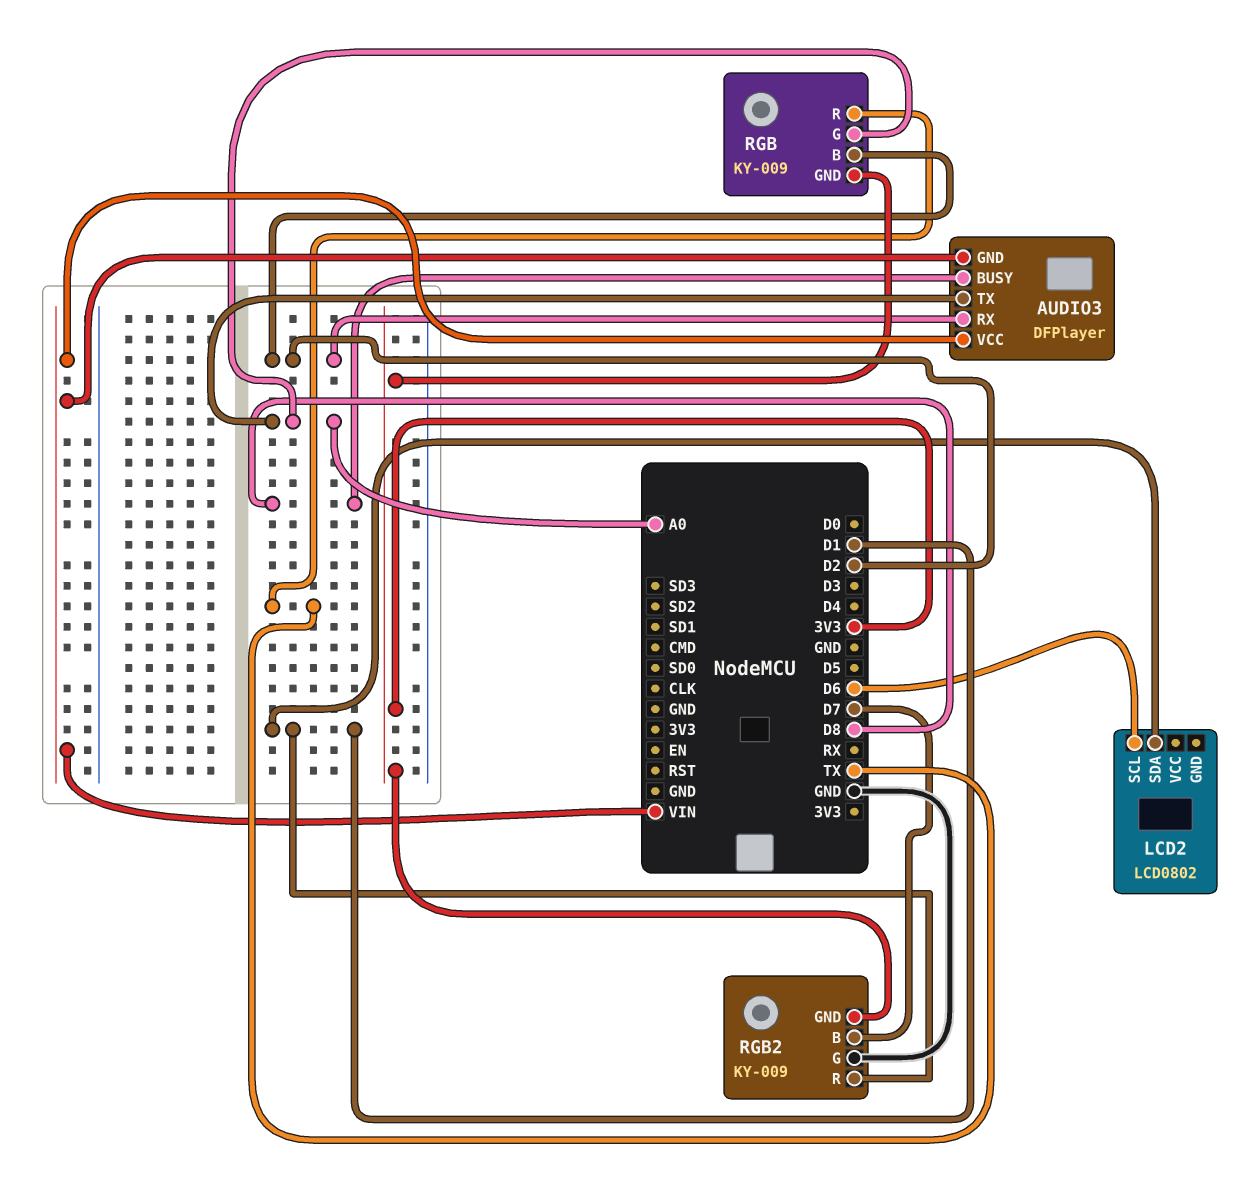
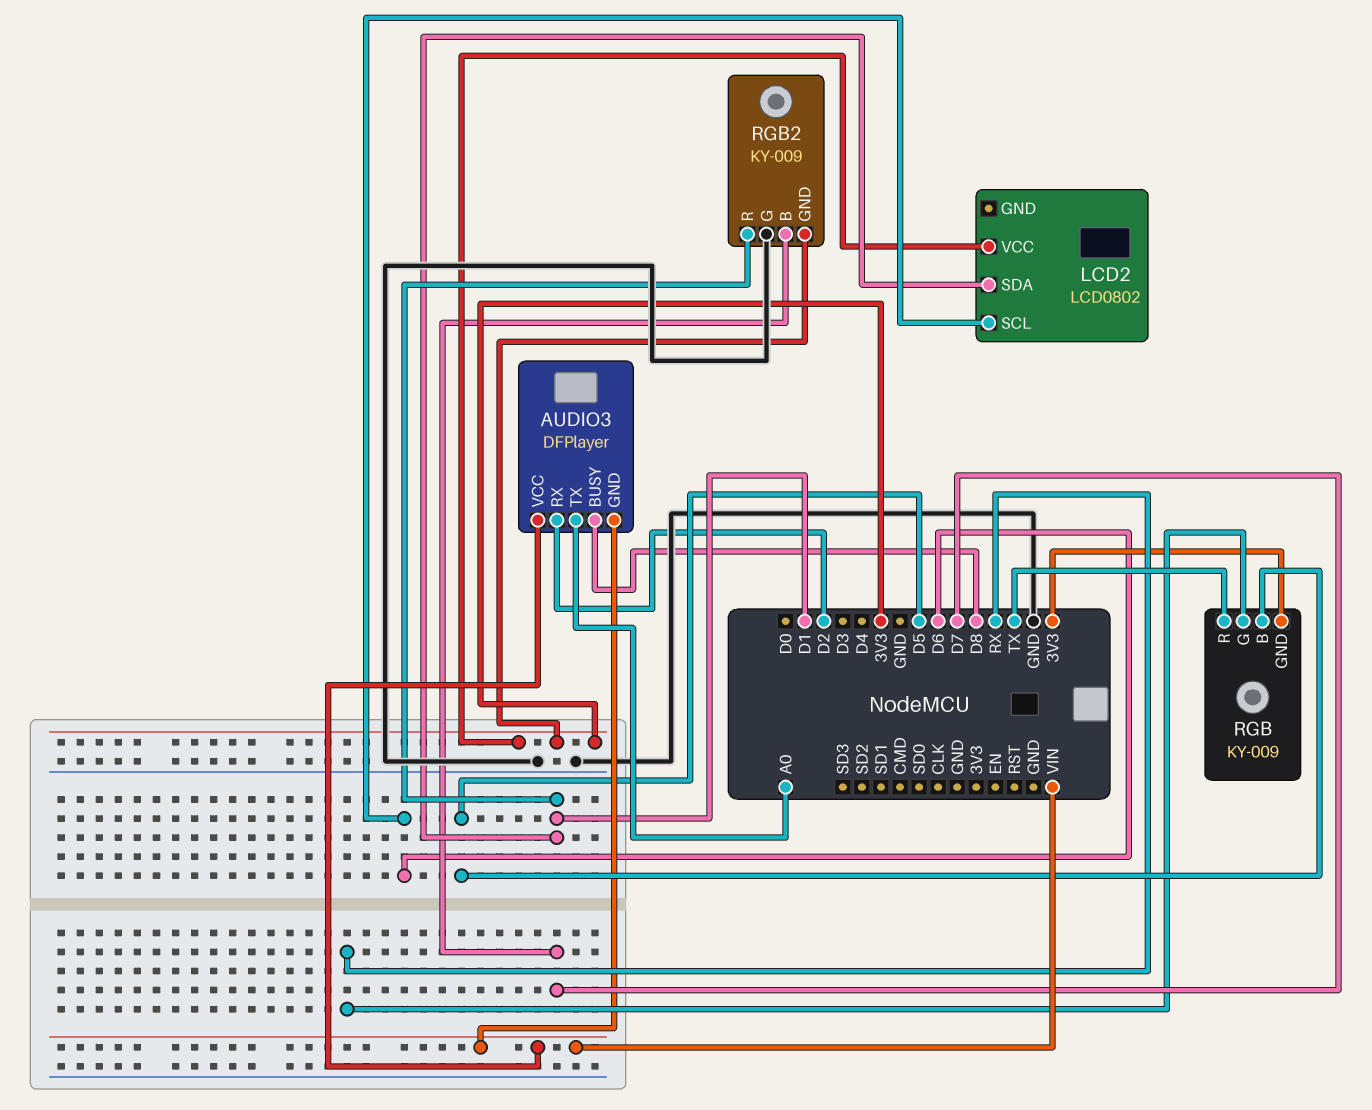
LCD2 pin VCC: none -> 3V3
RGB pin B: D2 -> D5
RGB pin G: A0 -> RX

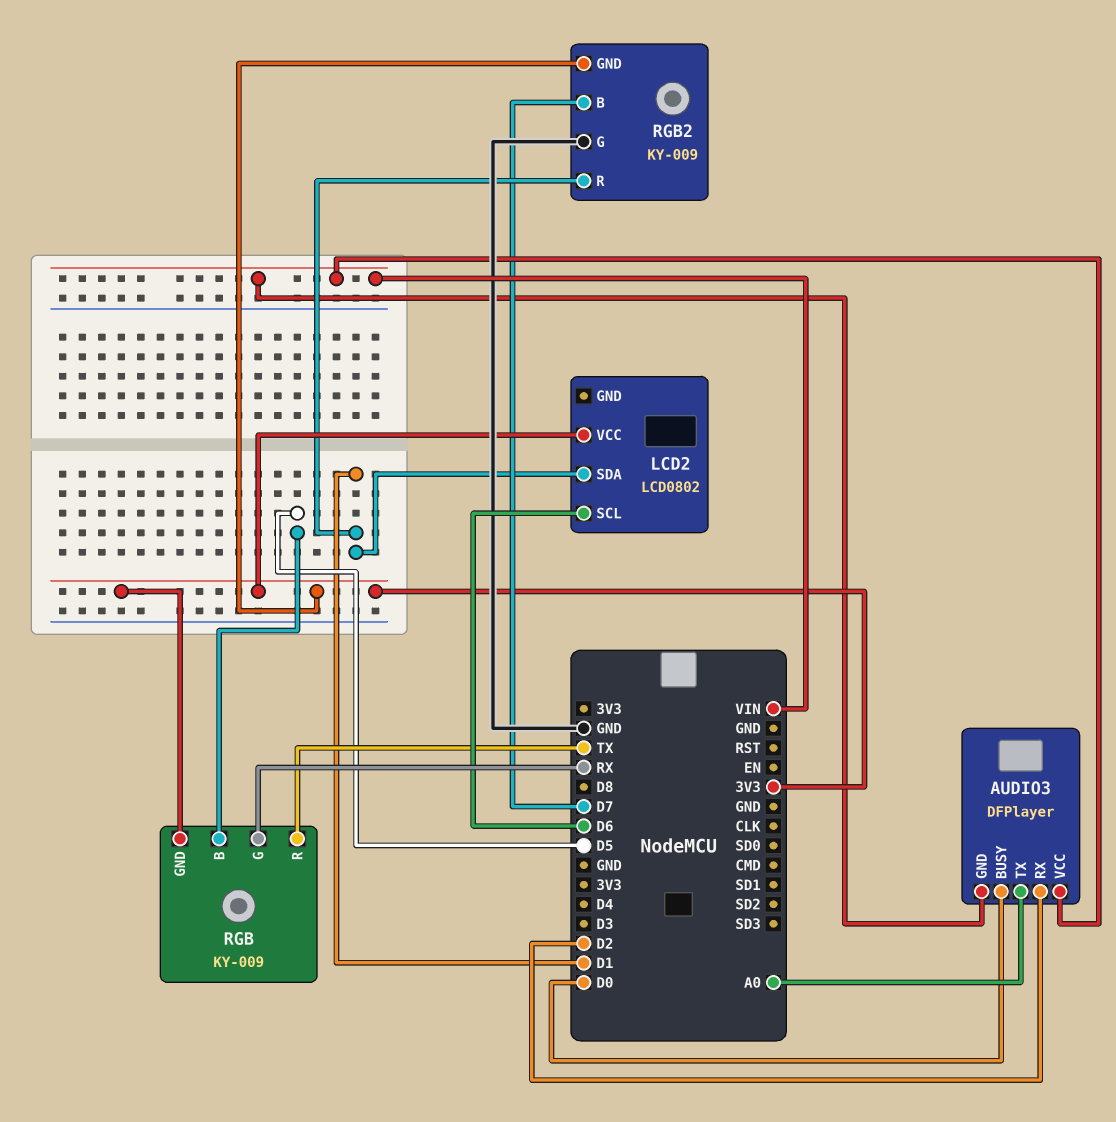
AUDIO3 pin BUSY: D8 -> D0

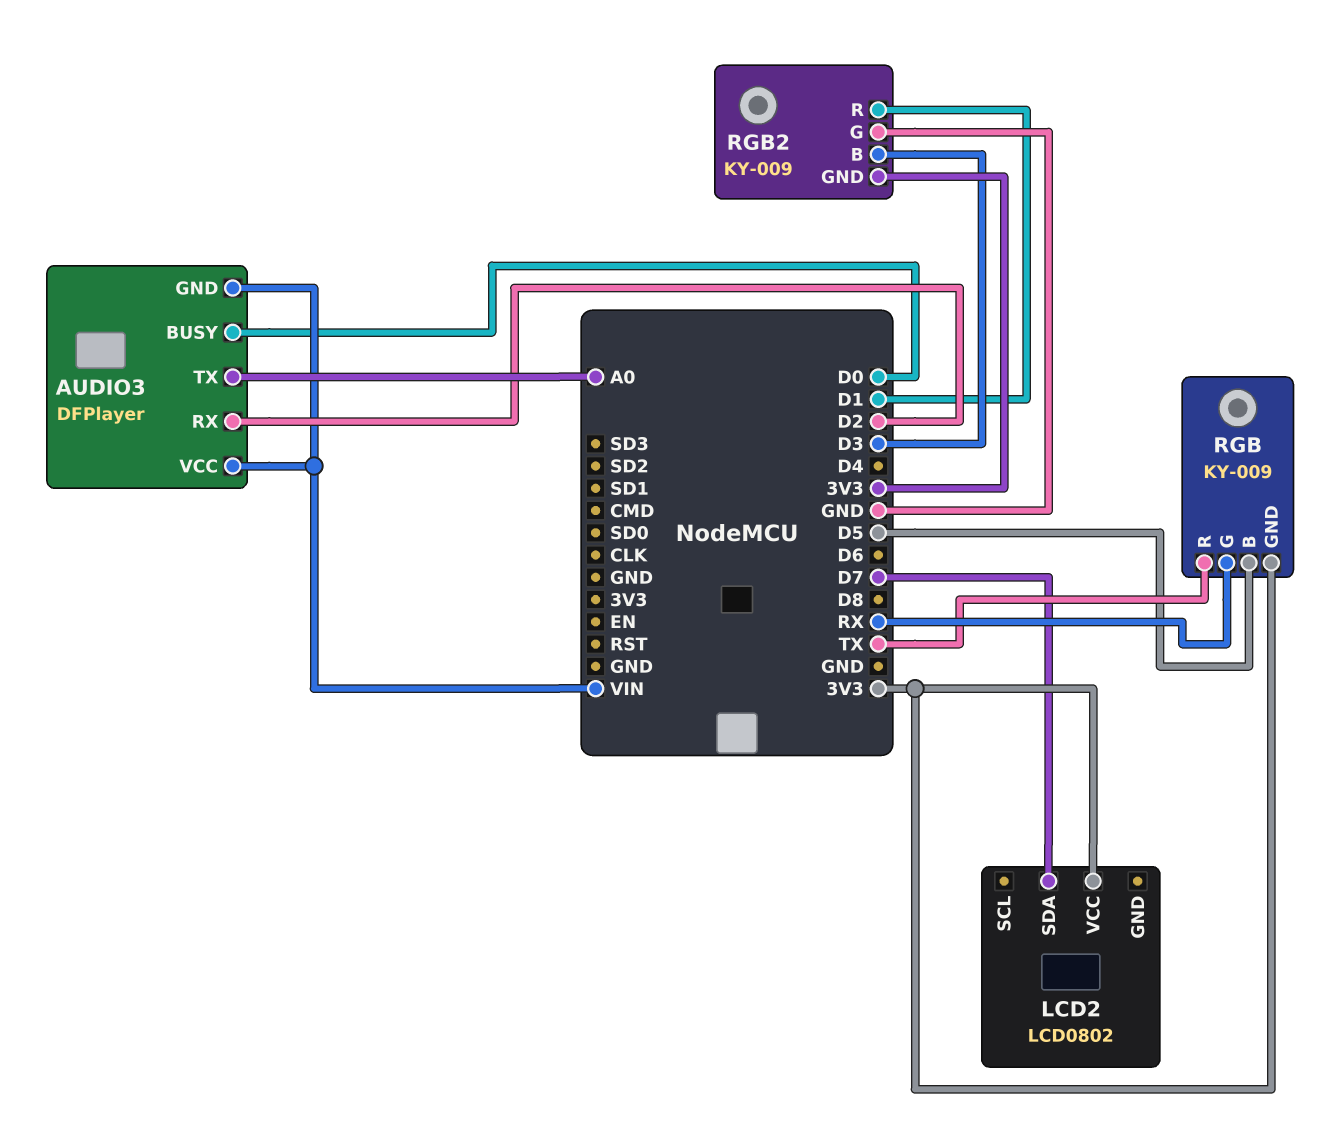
LCD2 pin SCL: D6 -> none
LCD2 pin SDA: D1 -> D7
RGB2 pin B: D7 -> D3

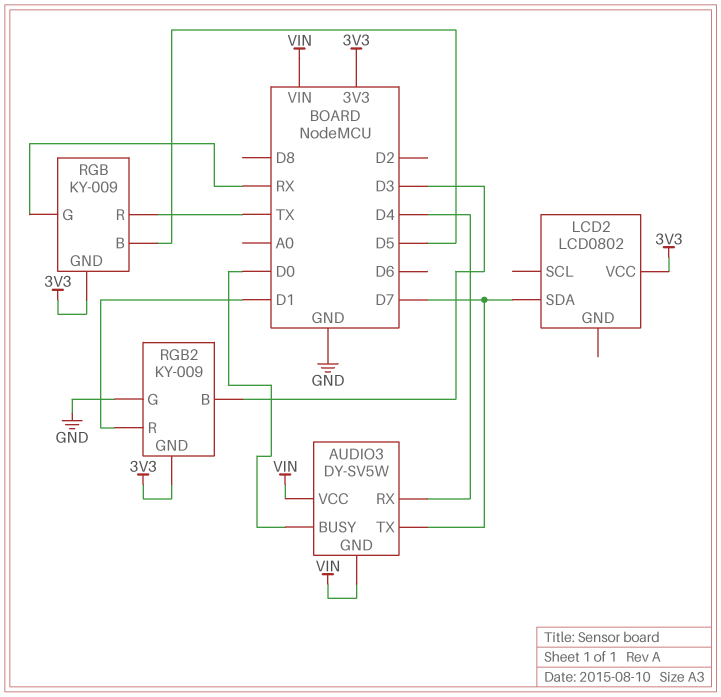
AUDIO3: DFPlayer -> DY-SV5W
AUDIO3 pin RX: D2 -> D4
AUDIO3 pin TX: A0 -> D7

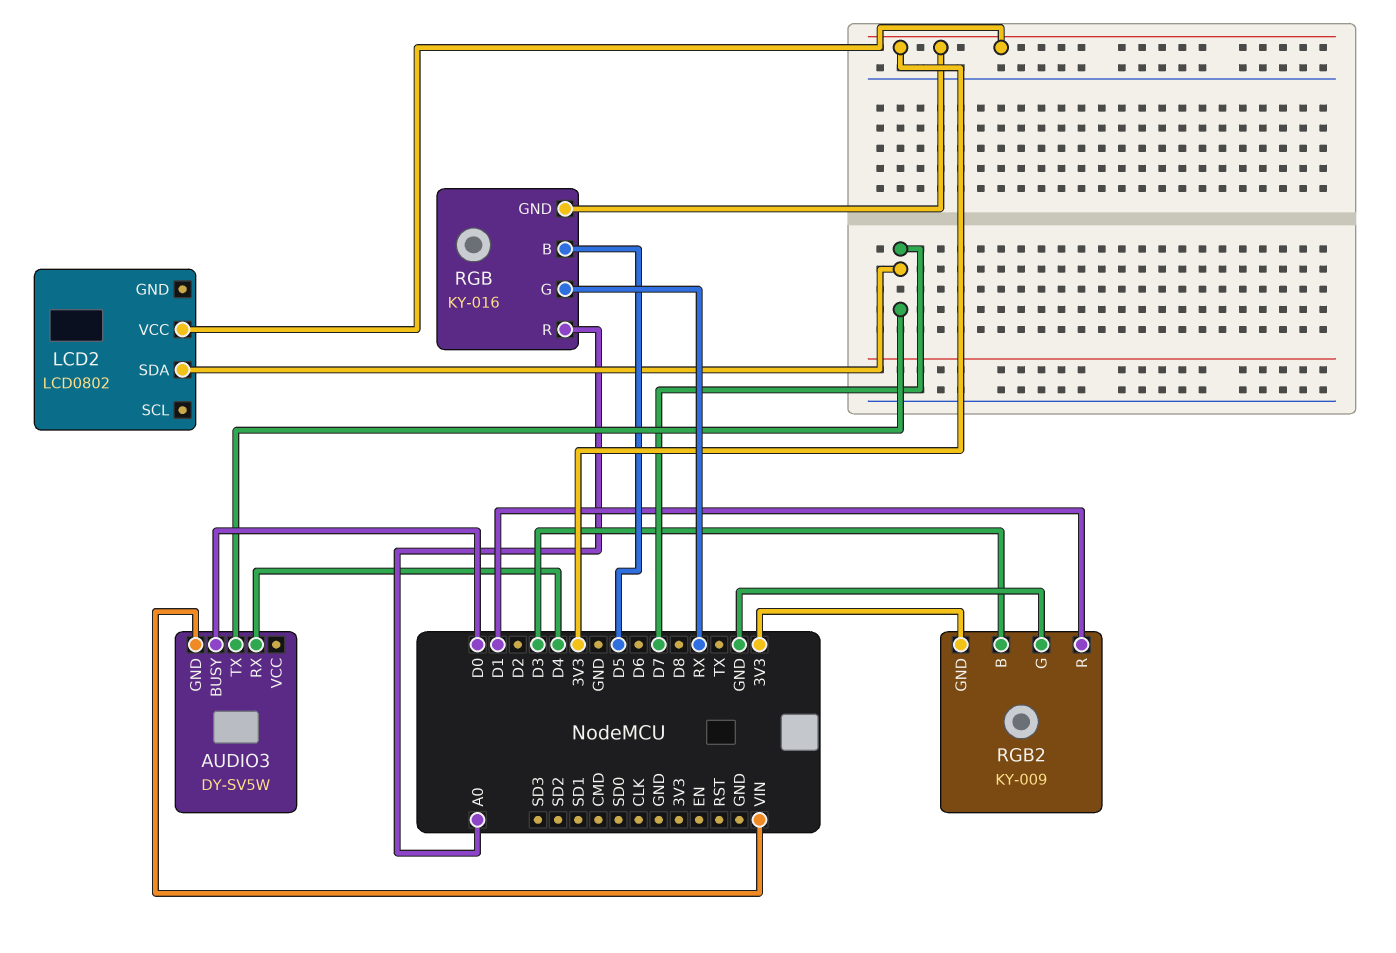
AUDIO3 pin VCC: VIN -> none
RGB: KY-009 -> KY-016
RGB pin R: TX -> A0

